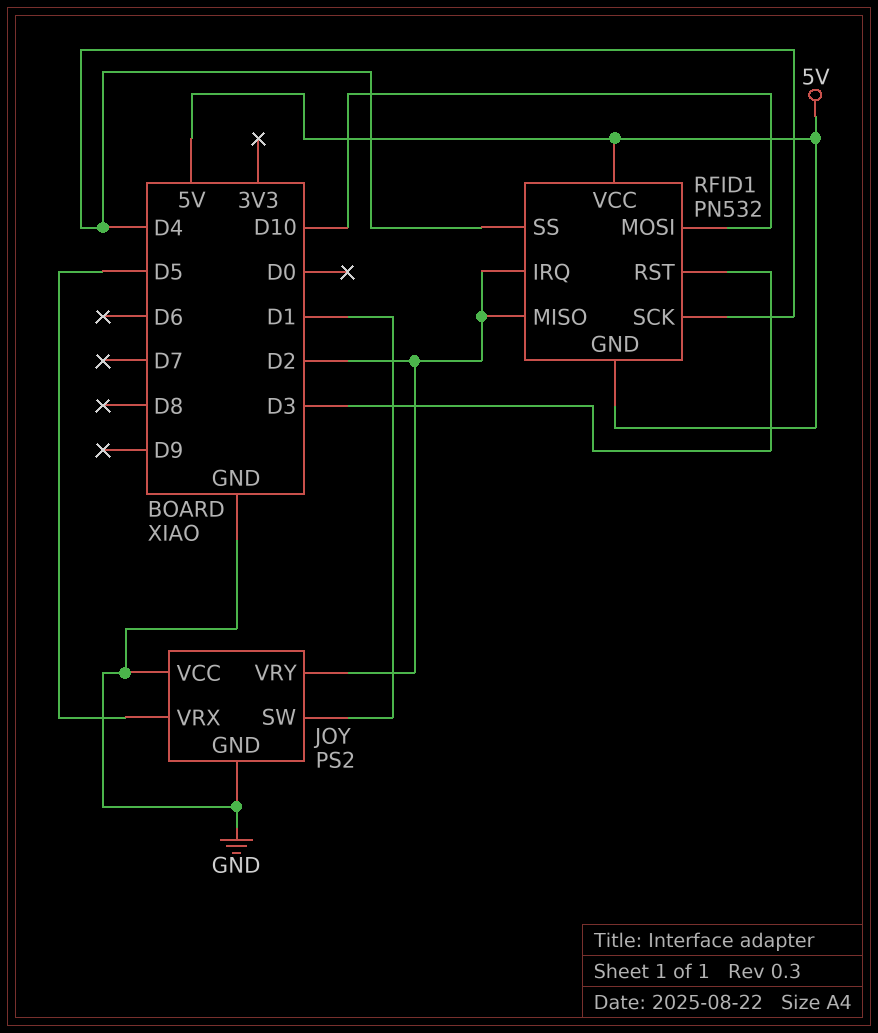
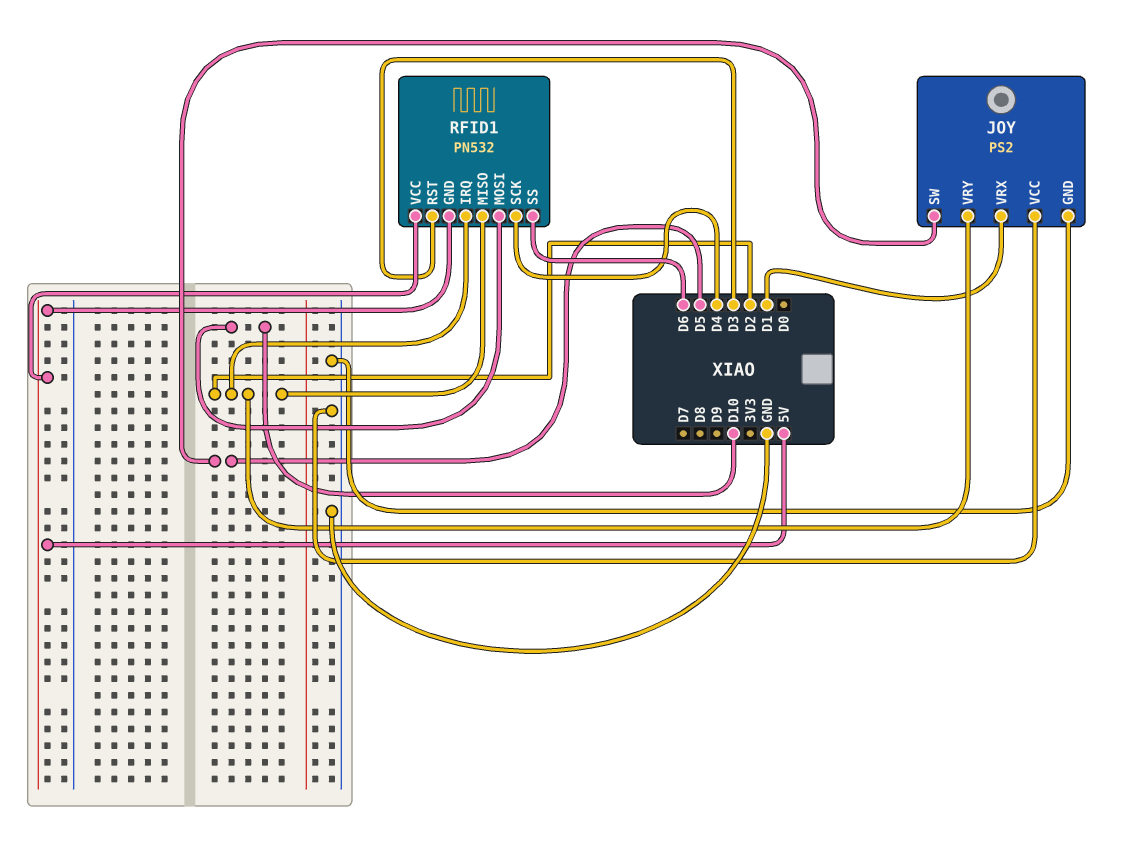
JOY pin SW: D1 -> D5
JOY pin VRX: D5 -> D1
RFID1 pin SS: D4 -> D6

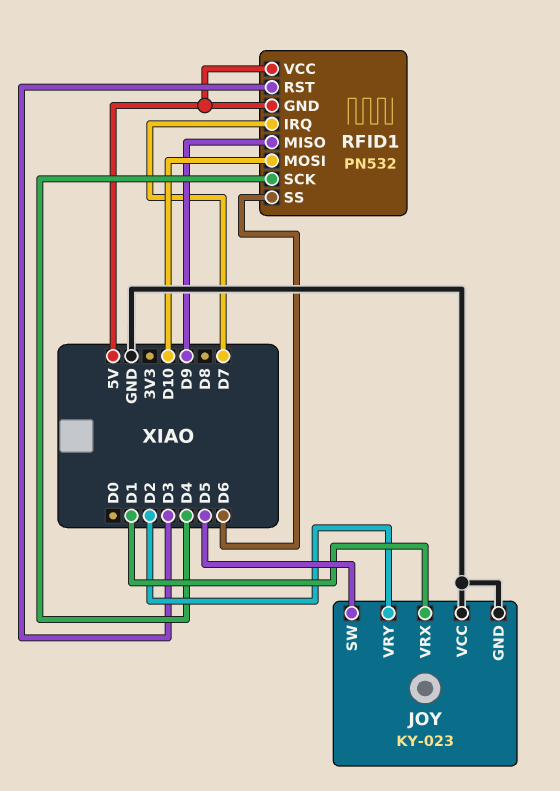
JOY: PS2 -> KY-023
RFID1 pin IRQ: D2 -> D7
RFID1 pin MISO: D2 -> D9

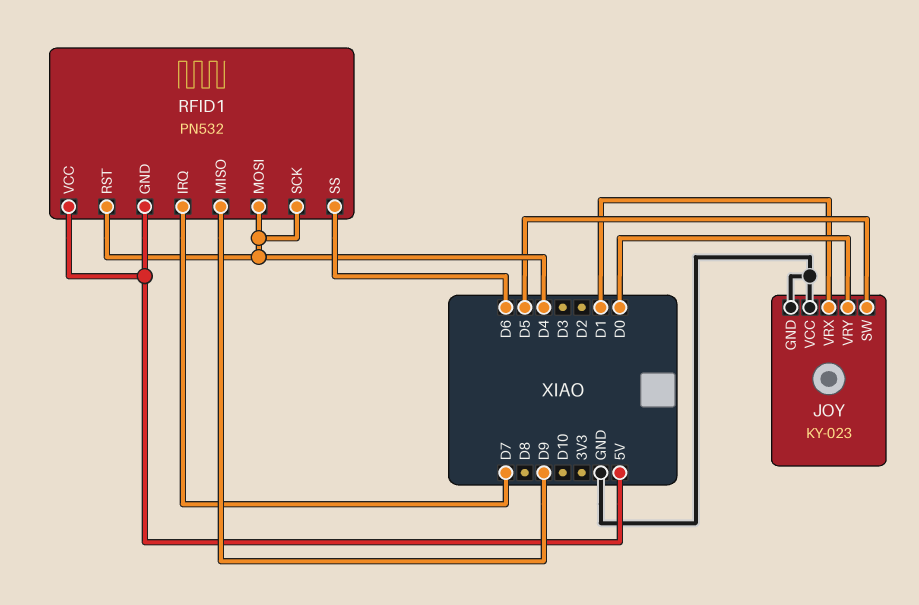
JOY pin VRY: D2 -> D0
RFID1 pin MOSI: D10 -> D4
RFID1 pin RST: D3 -> D4

